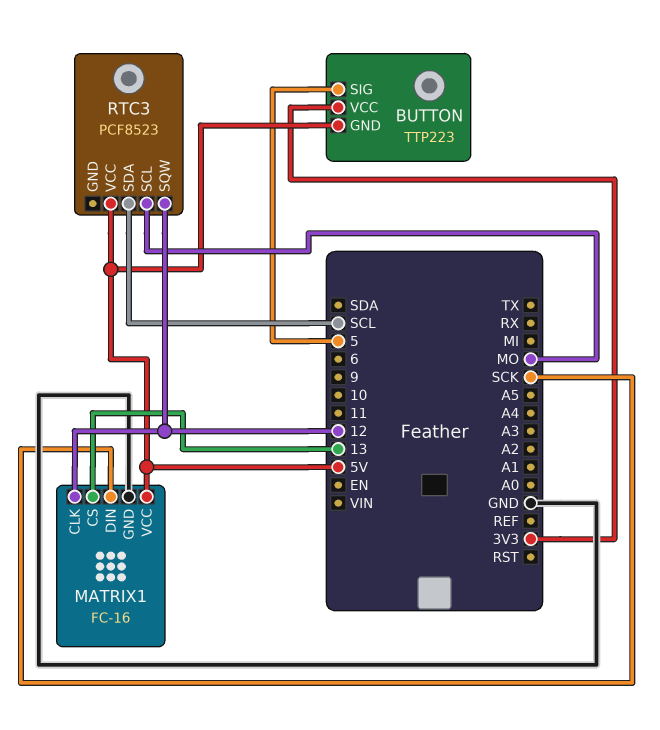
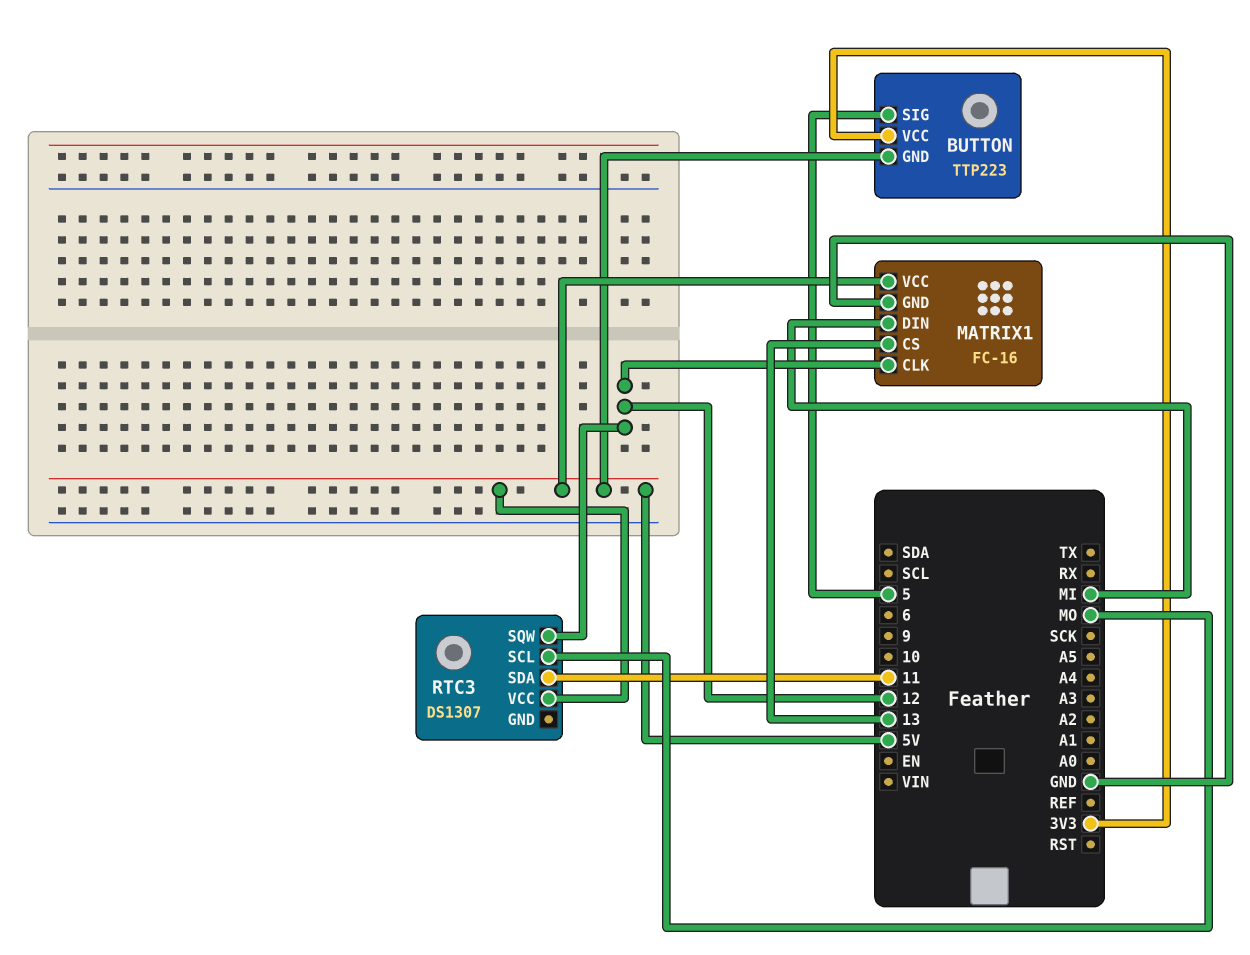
MATRIX1 pin DIN: SCK -> MI
RTC3: PCF8523 -> DS1307
RTC3 pin SDA: SCL -> 11

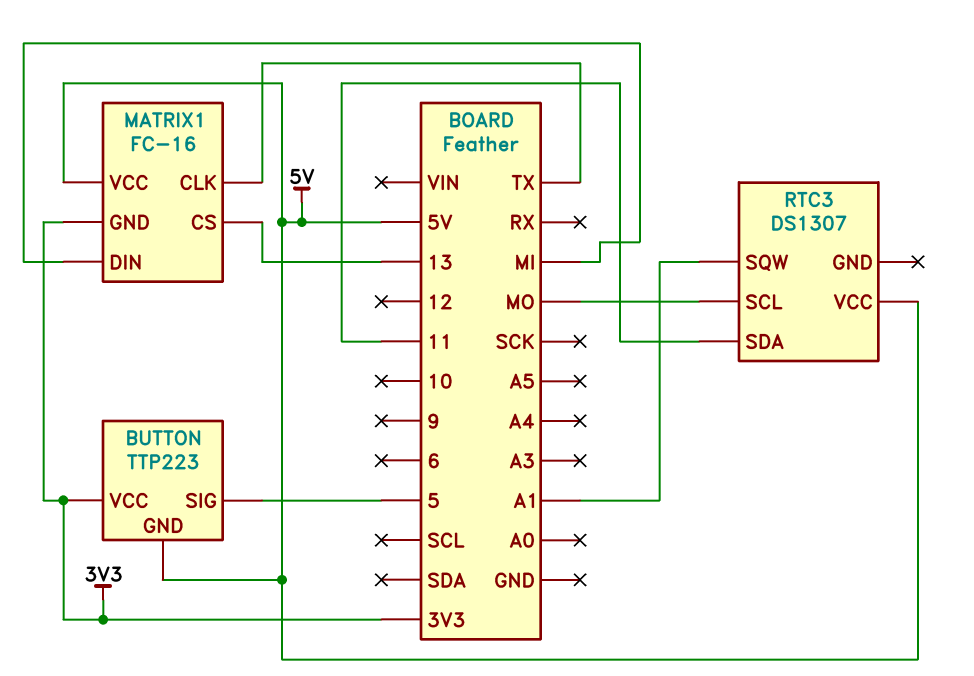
MATRIX1 pin CLK: 12 -> TX
MATRIX1 pin GND: GND -> 3V3
RTC3 pin SQW: 12 -> A1

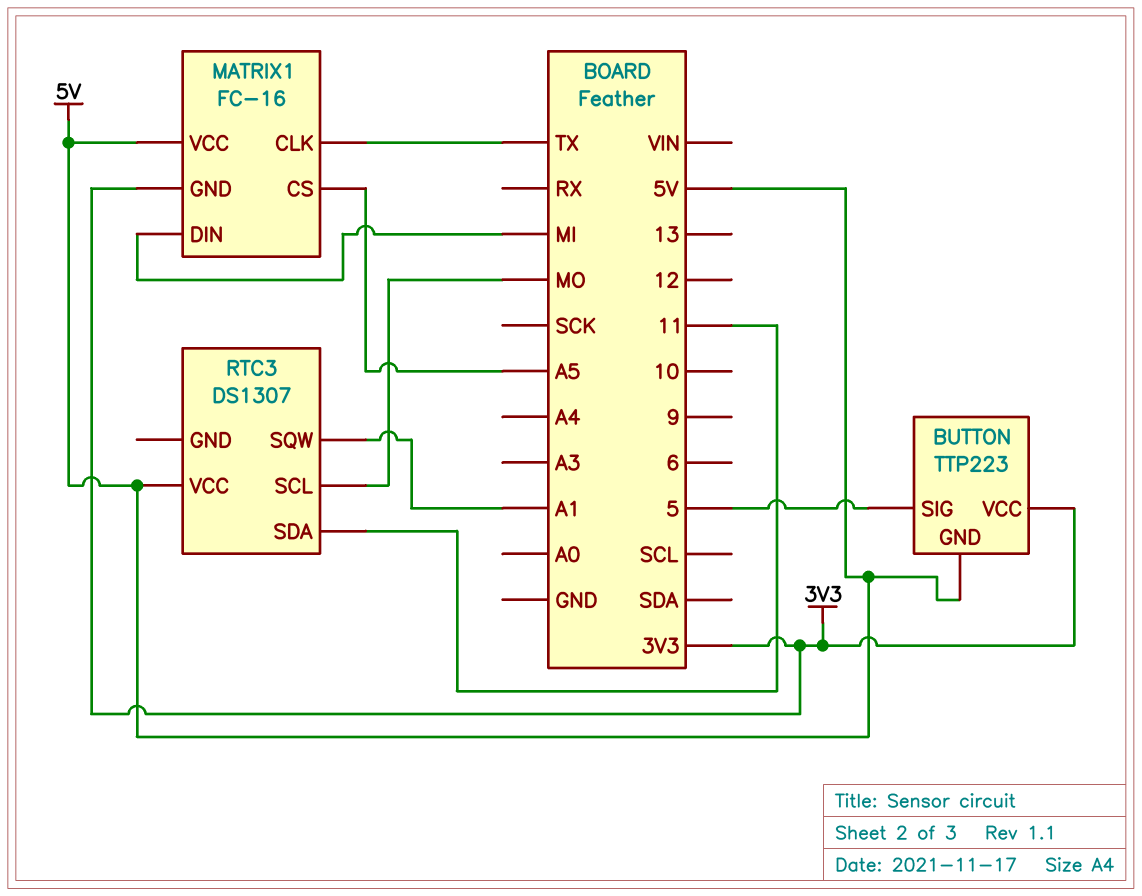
MATRIX1 pin CS: 13 -> A5

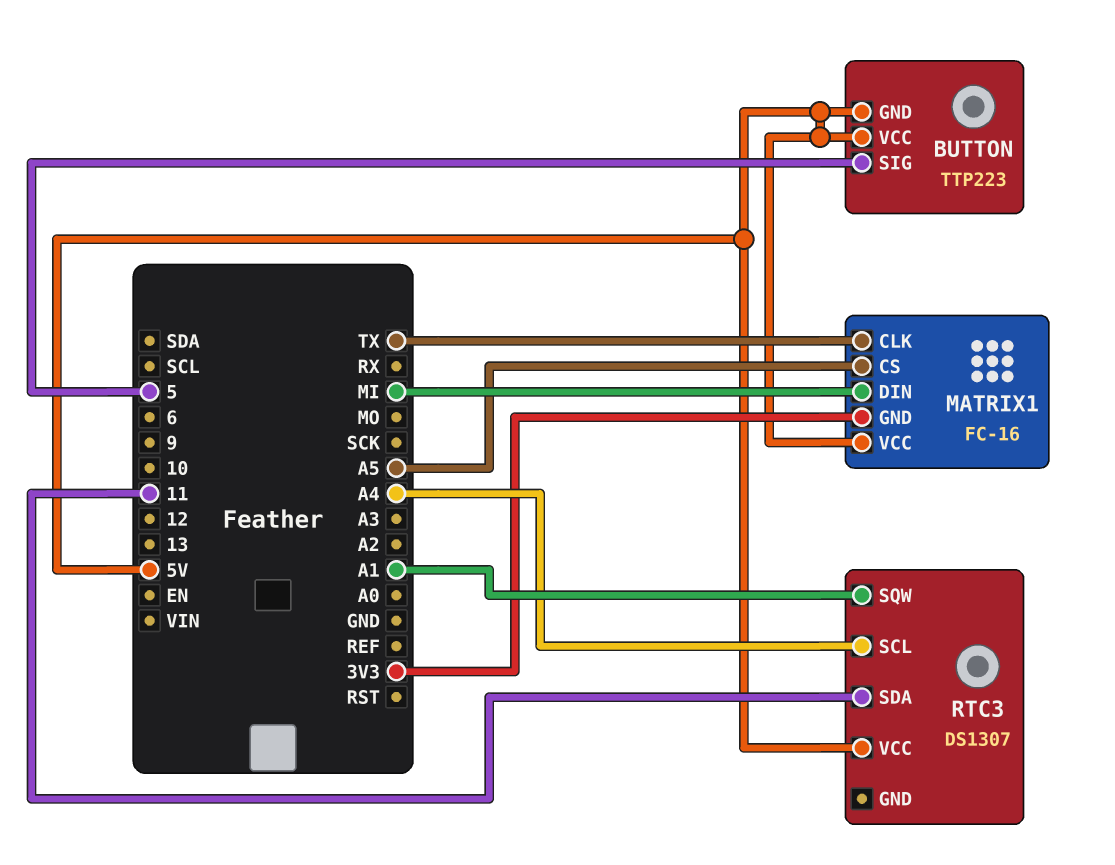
BUTTON pin VCC: 3V3 -> 5V
RTC3 pin SCL: MO -> A4

